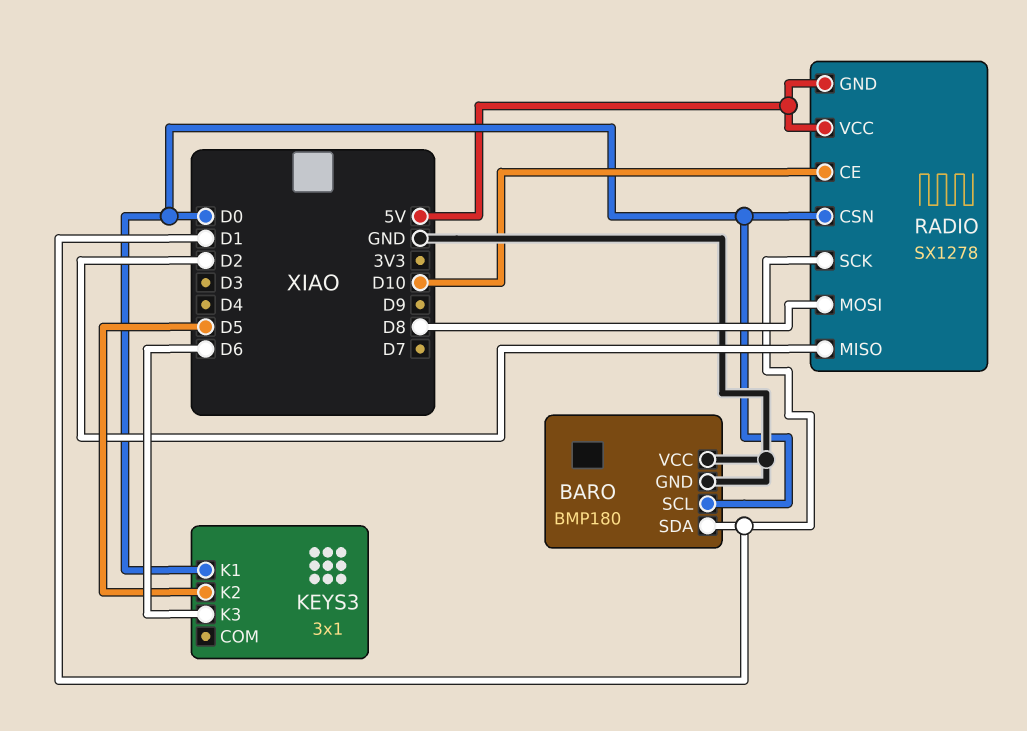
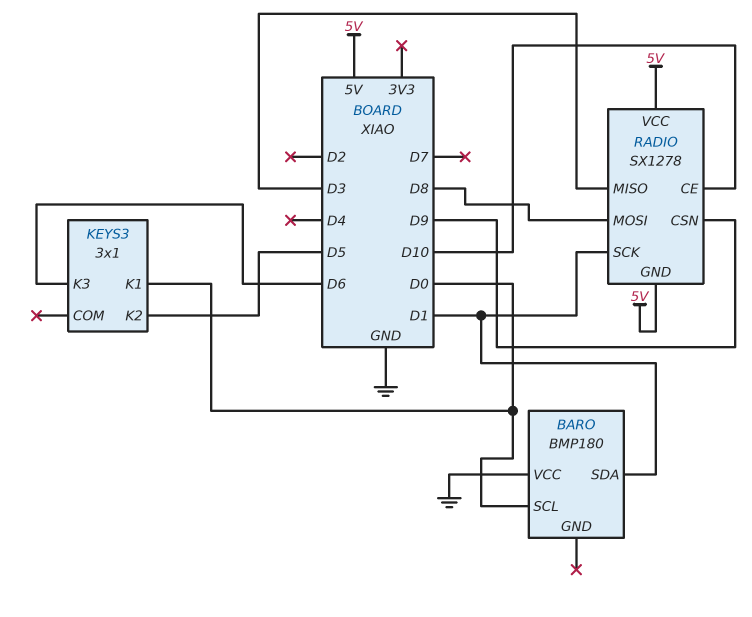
BARO pin GND: GND -> none
RADIO pin CSN: D0 -> D9
RADIO pin MISO: D2 -> D3

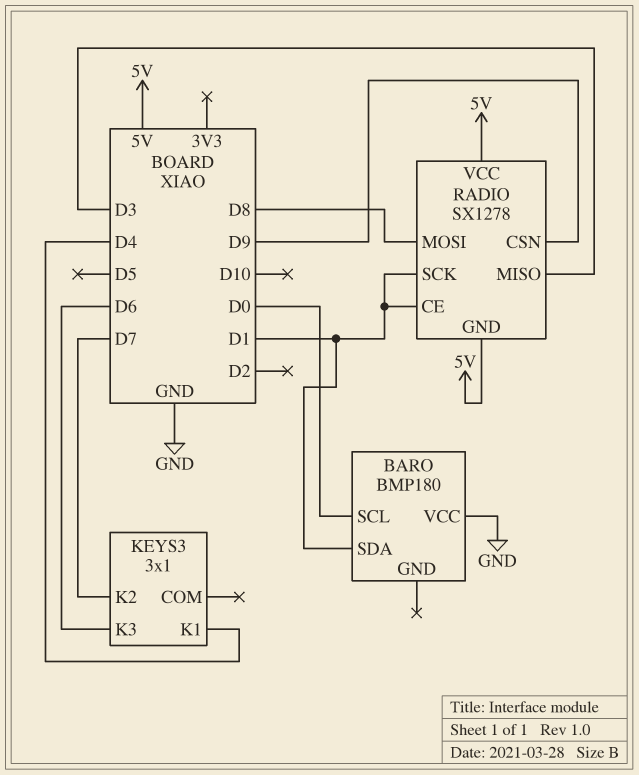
KEYS3 pin K1: D0 -> D4
KEYS3 pin K2: D5 -> D7
RADIO pin CE: D10 -> D1

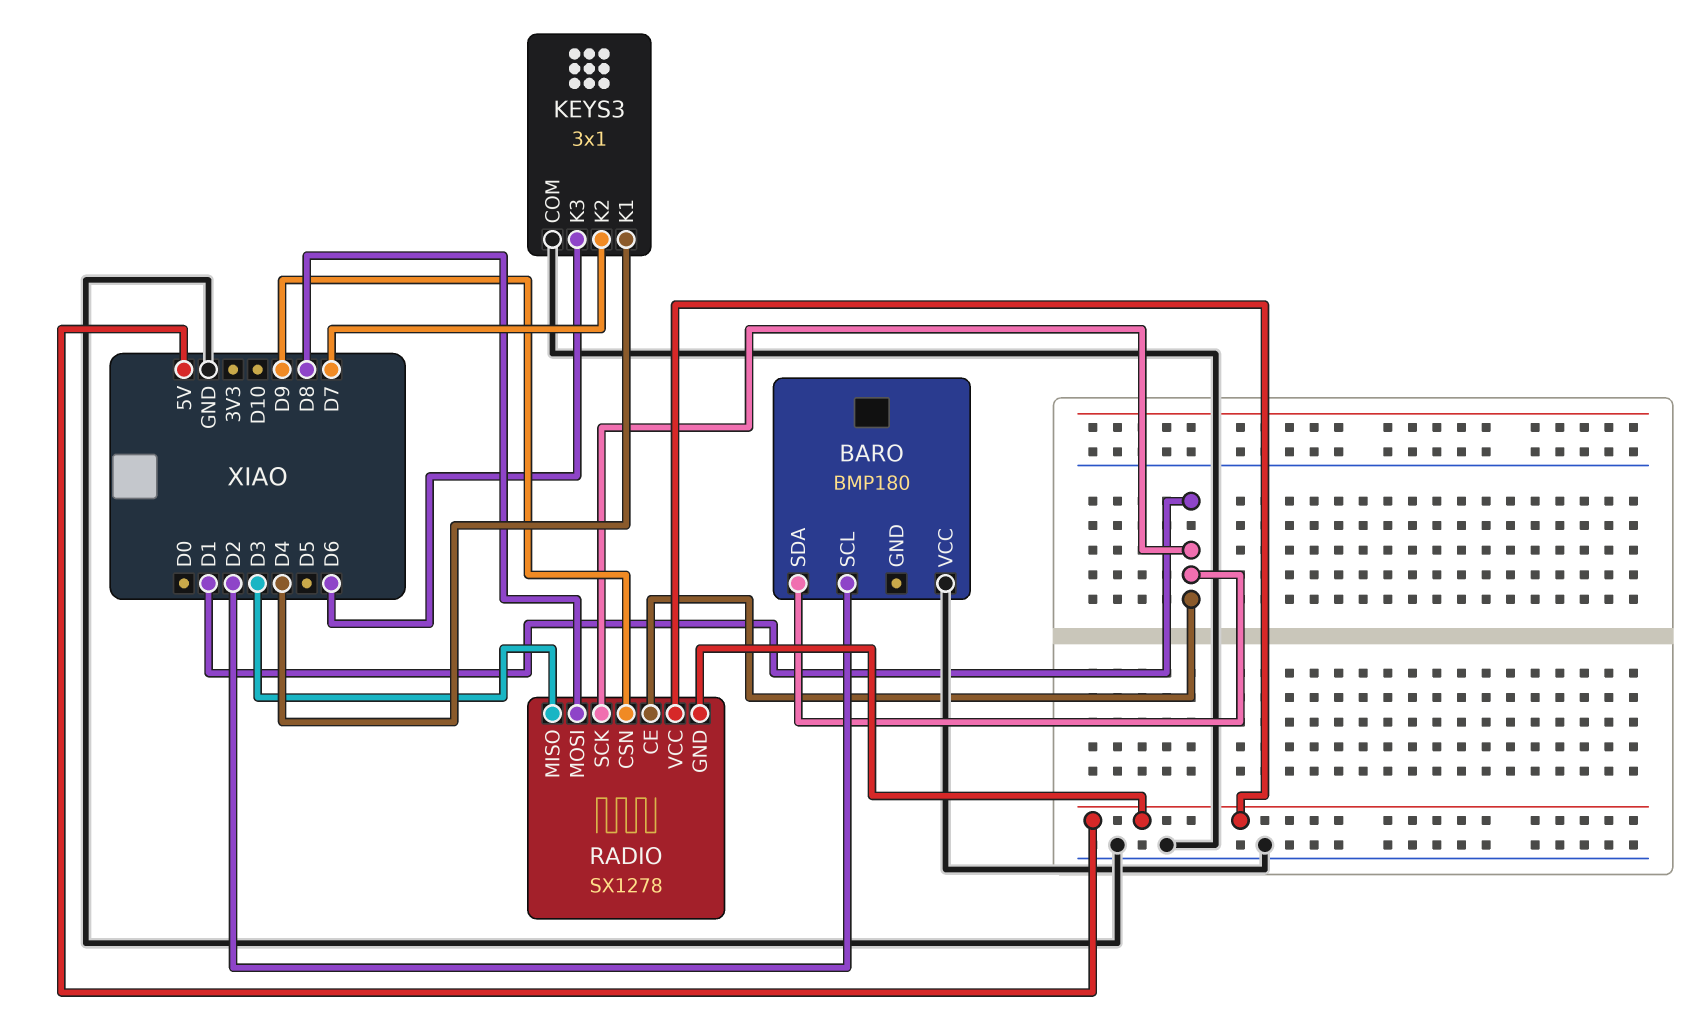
BARO pin SCL: D0 -> D2
KEYS3 pin COM: none -> GND

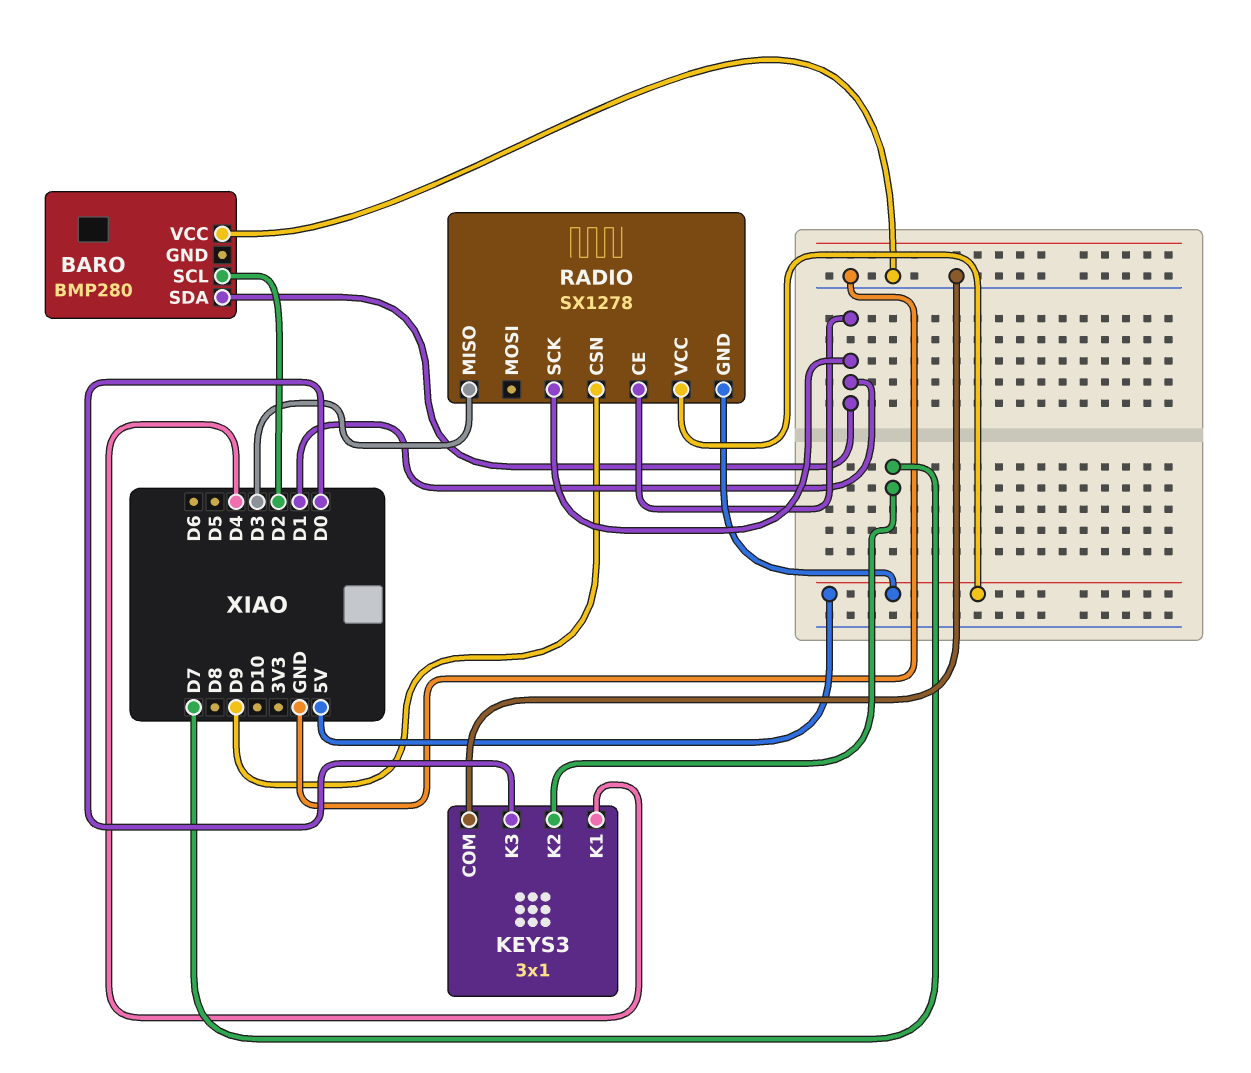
BARO: BMP180 -> BMP280
KEYS3 pin K3: D6 -> D0
RADIO pin MOSI: D8 -> none

